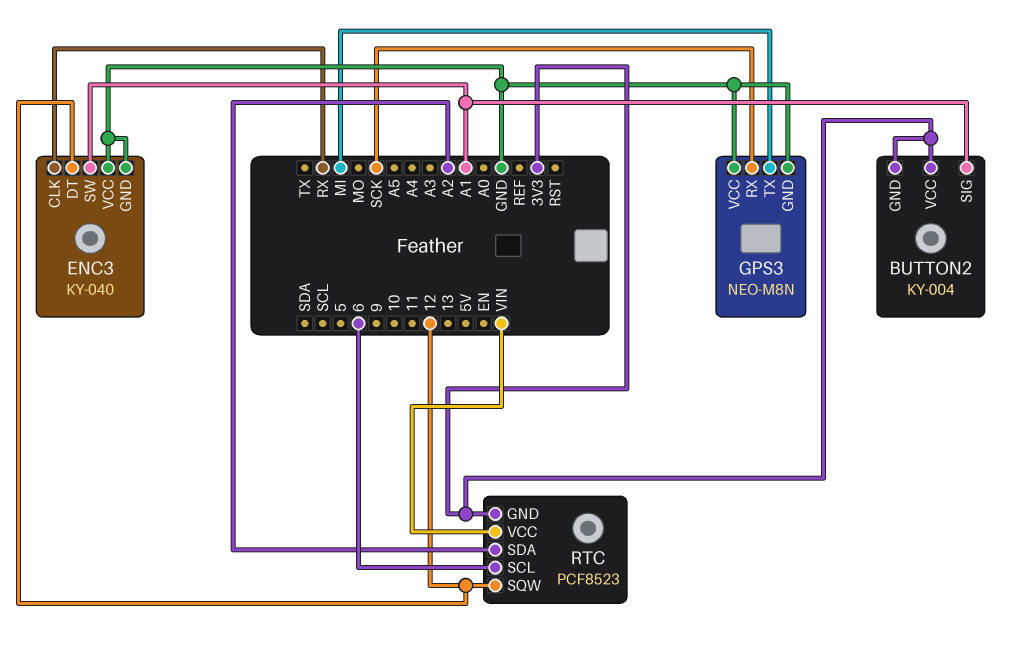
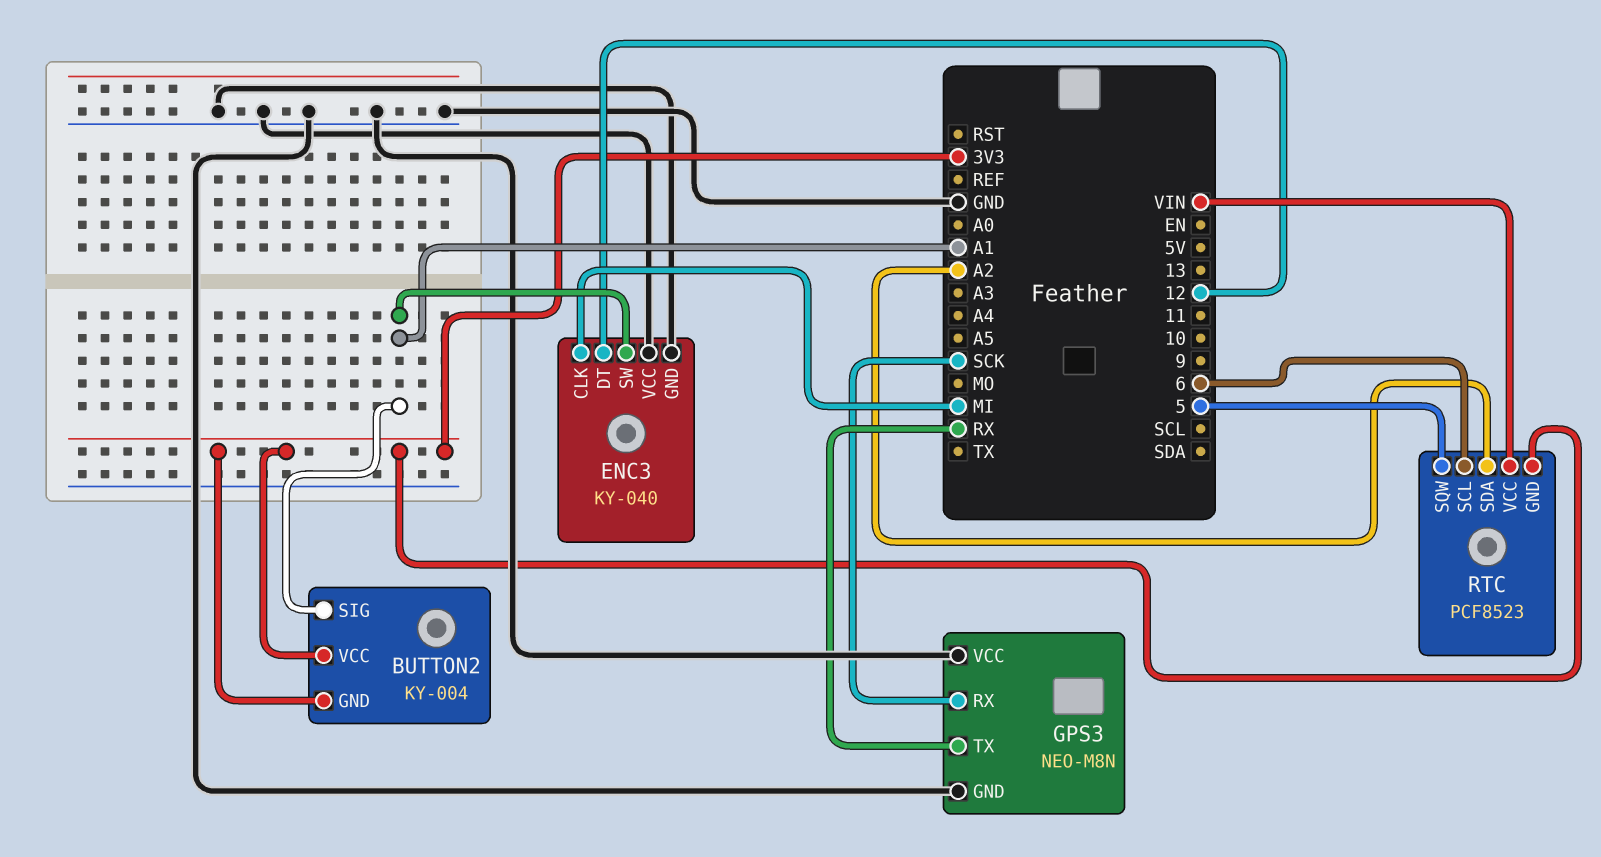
ENC3 pin CLK: RX -> MI
GPS3 pin TX: MI -> RX
RTC pin SQW: 12 -> 5

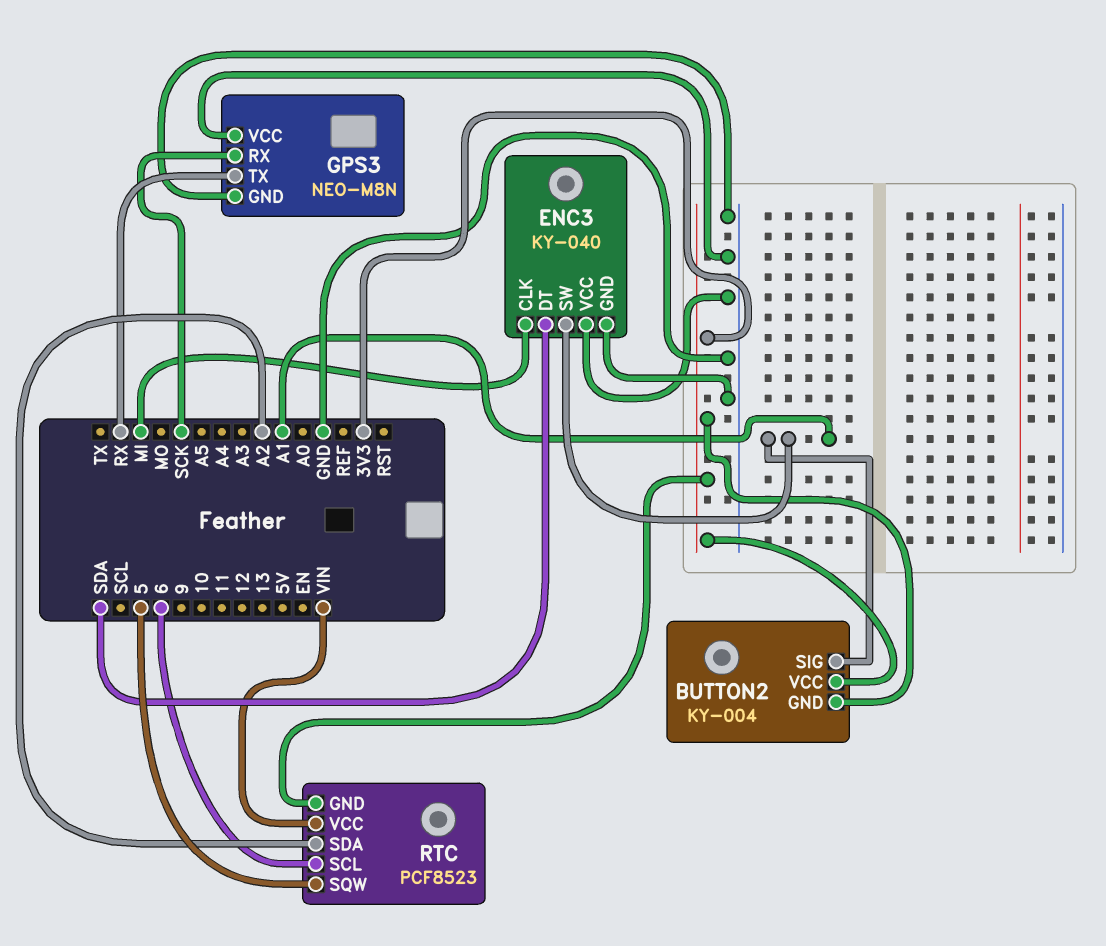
ENC3 pin DT: 12 -> SDA

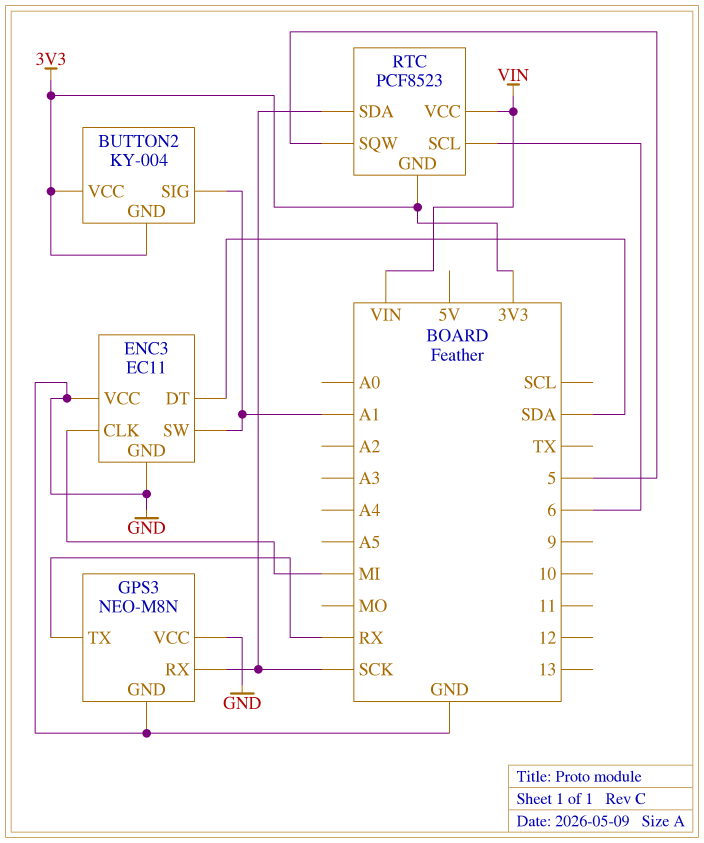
ENC3: KY-040 -> EC11
RTC pin SDA: A2 -> SCK

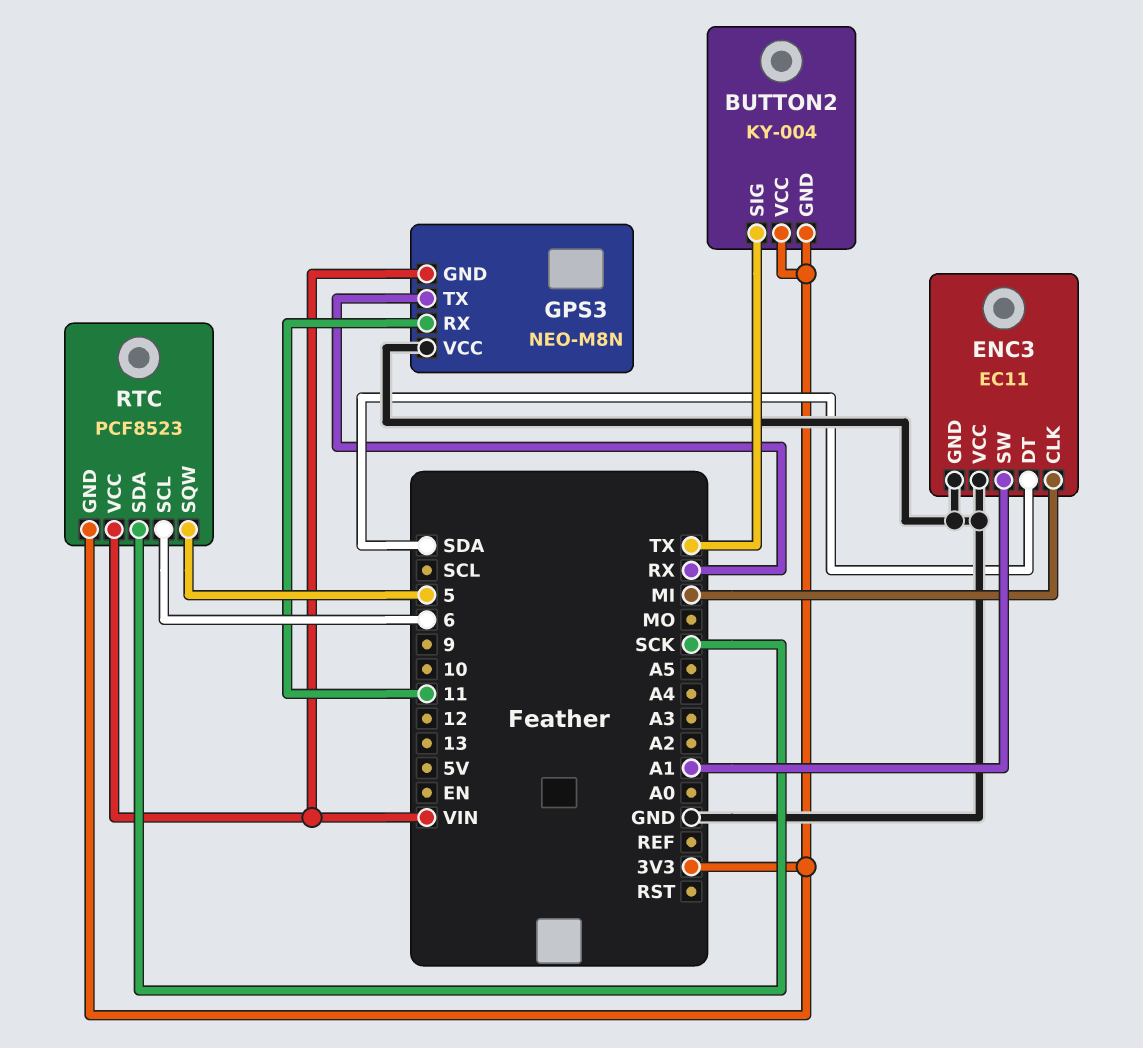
BUTTON2 pin SIG: A1 -> TX
GPS3 pin GND: GND -> VIN
GPS3 pin RX: SCK -> 11

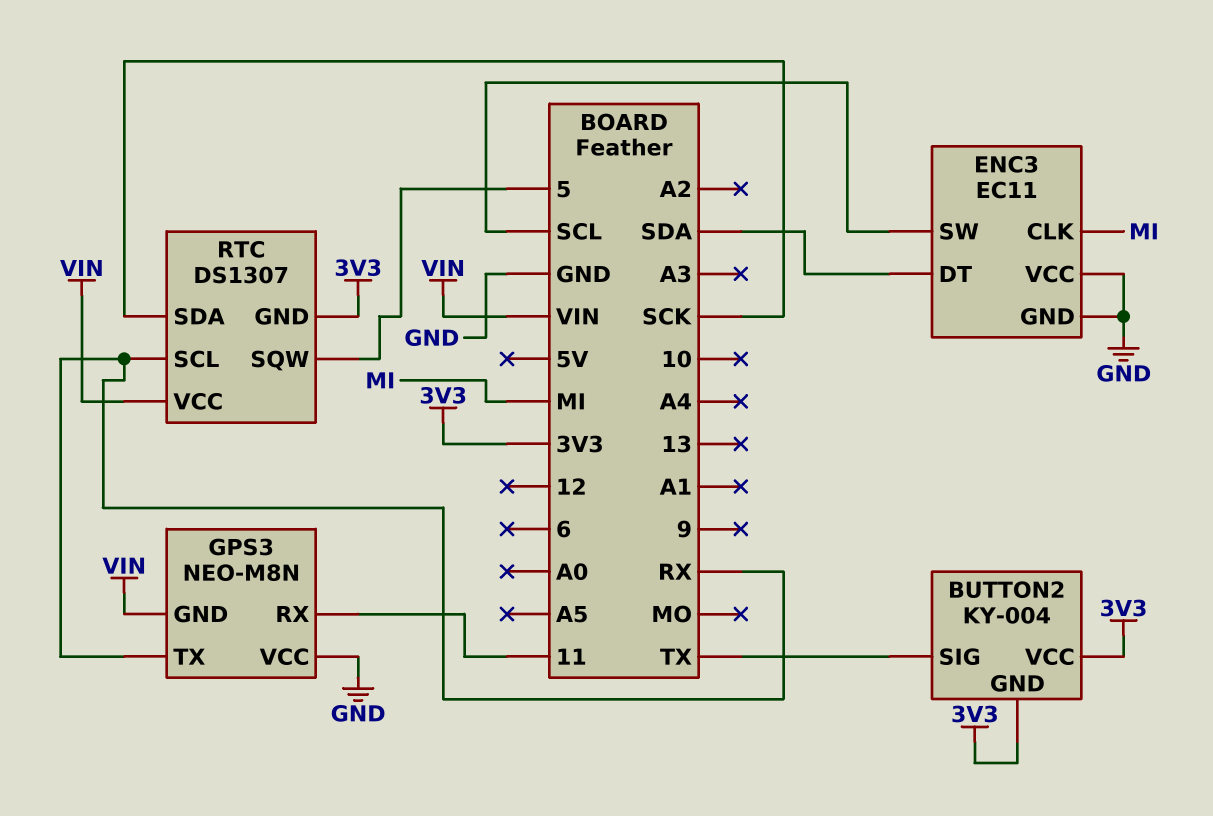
ENC3 pin SW: A1 -> SCL
RTC: PCF8523 -> DS1307
RTC pin SCL: 6 -> RX

